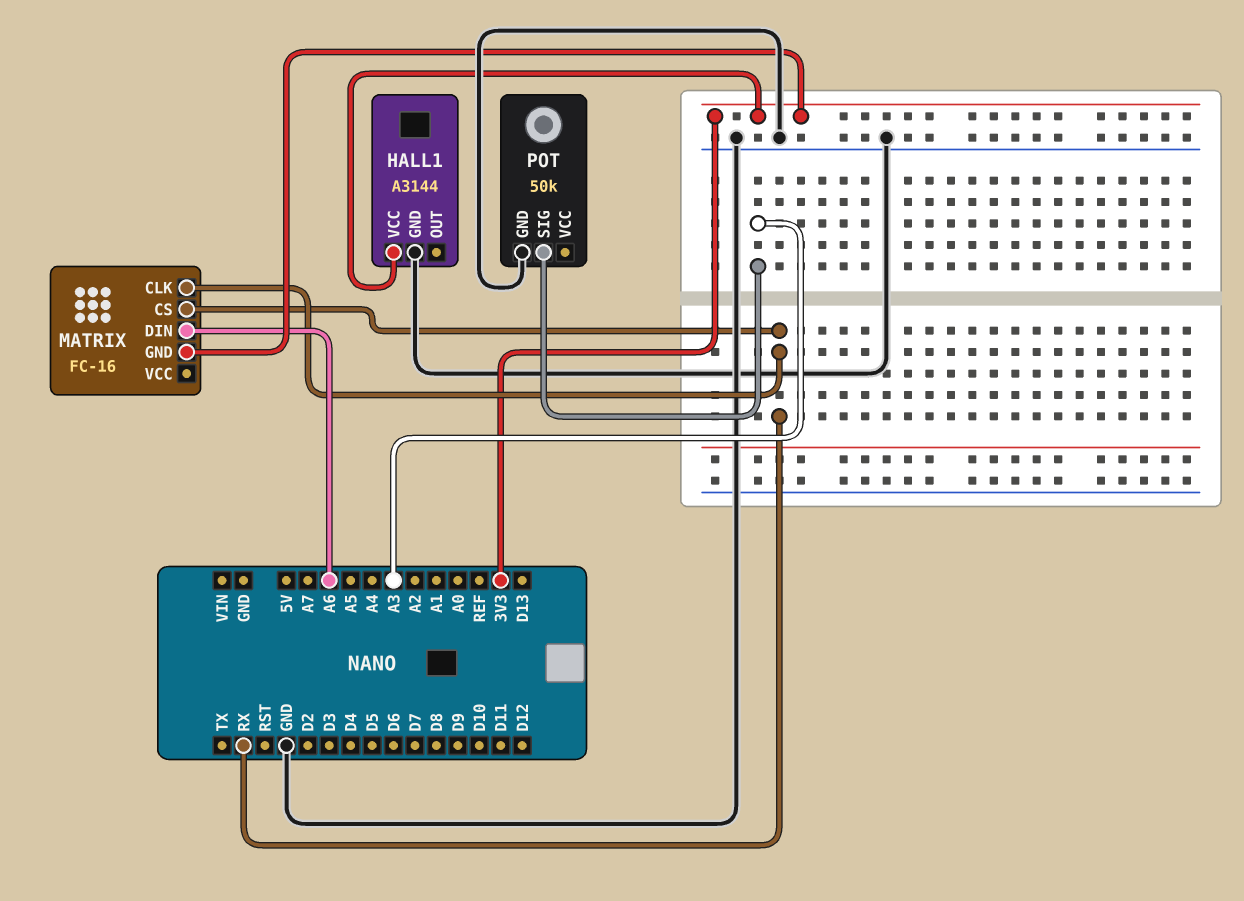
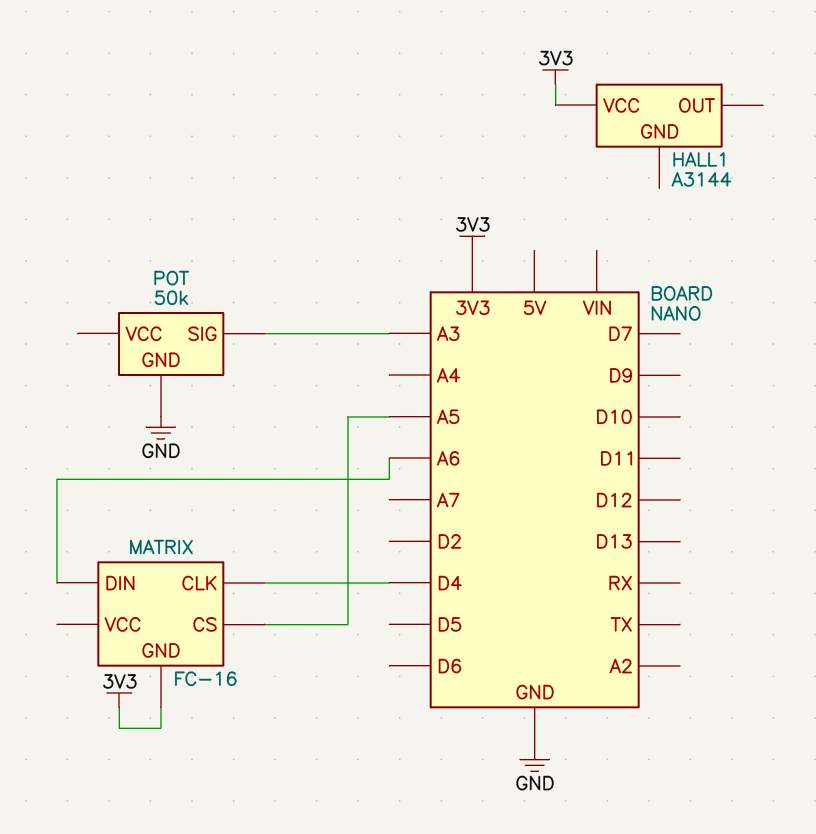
HALL1 pin GND: GND -> none
MATRIX pin CLK: RX -> D4
MATRIX pin CS: RX -> A5

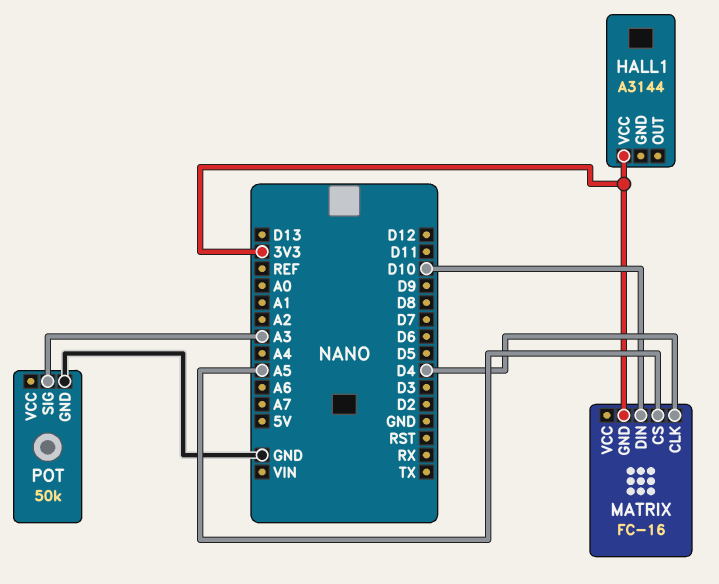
MATRIX pin DIN: A6 -> D10

